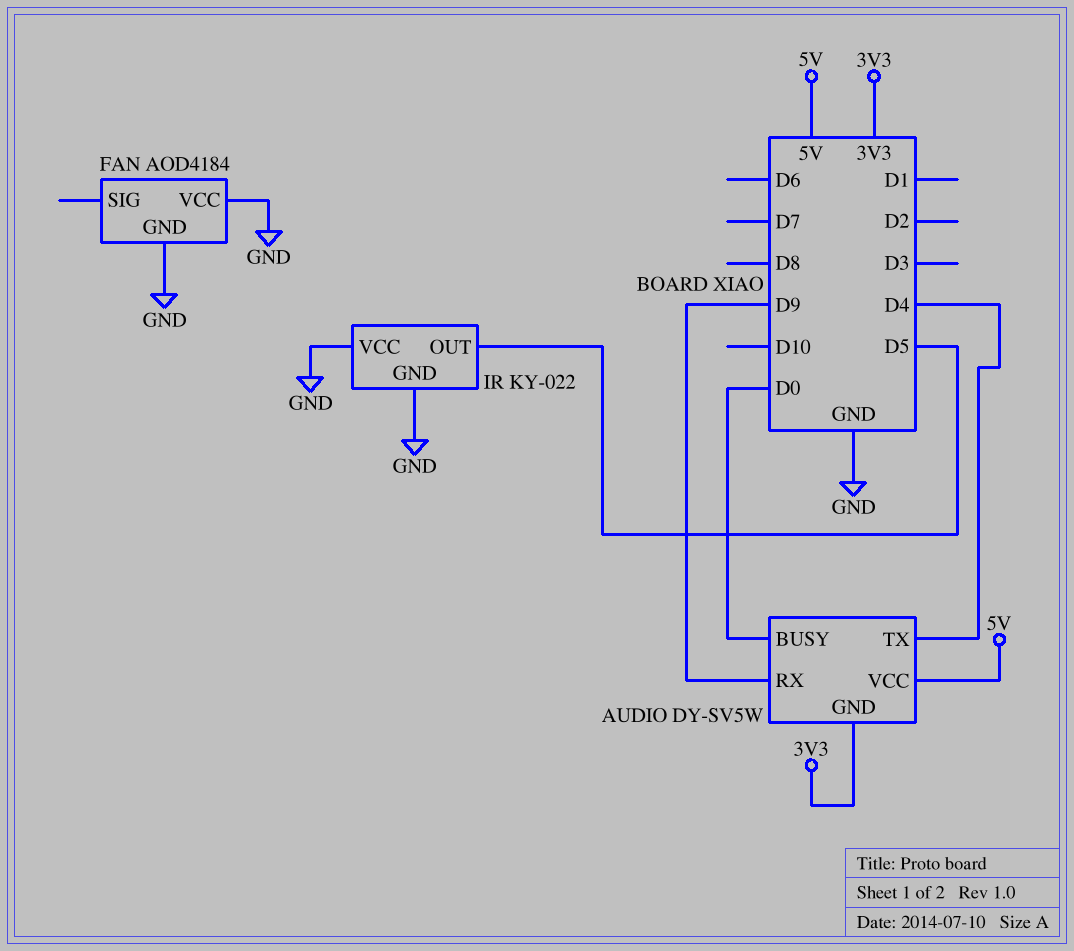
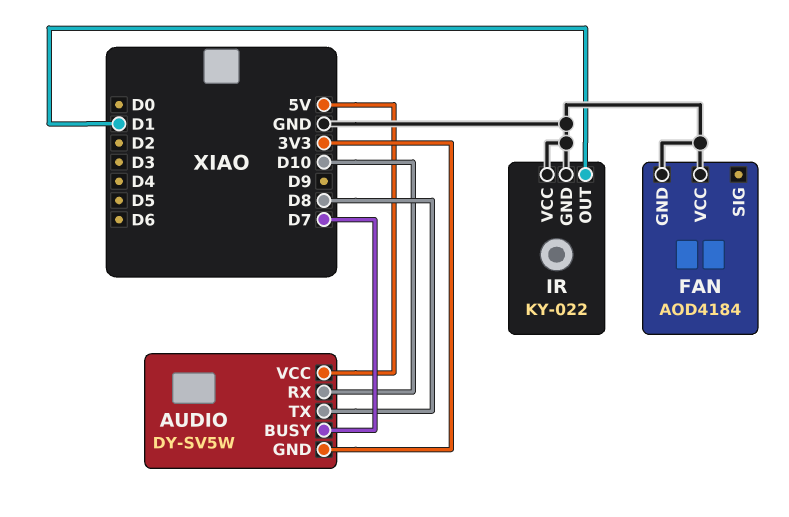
AUDIO pin BUSY: D0 -> D7
AUDIO pin RX: D9 -> D10
AUDIO pin TX: D4 -> D8
IR pin OUT: D5 -> D1

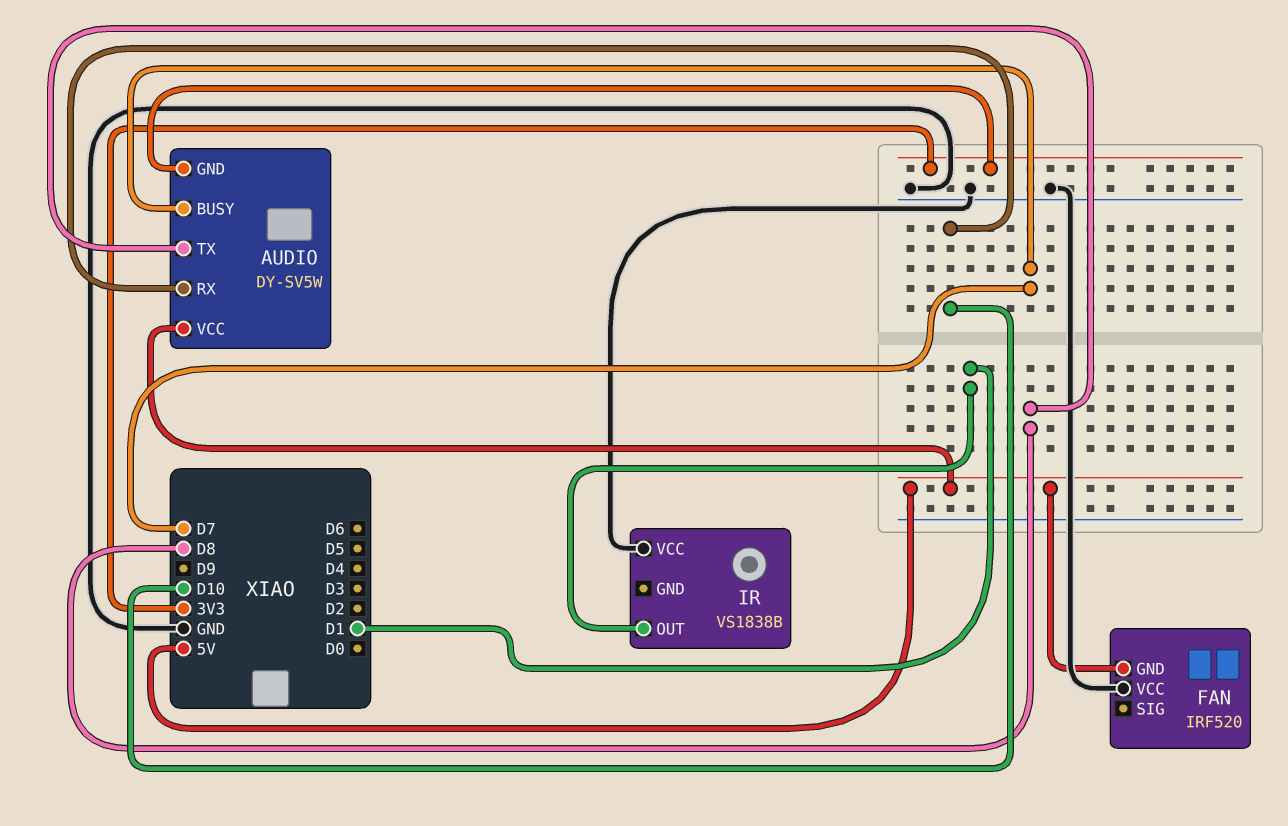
FAN: AOD4184 -> IRF520
FAN pin GND: GND -> 5V
IR: KY-022 -> VS1838B
IR pin GND: GND -> none

